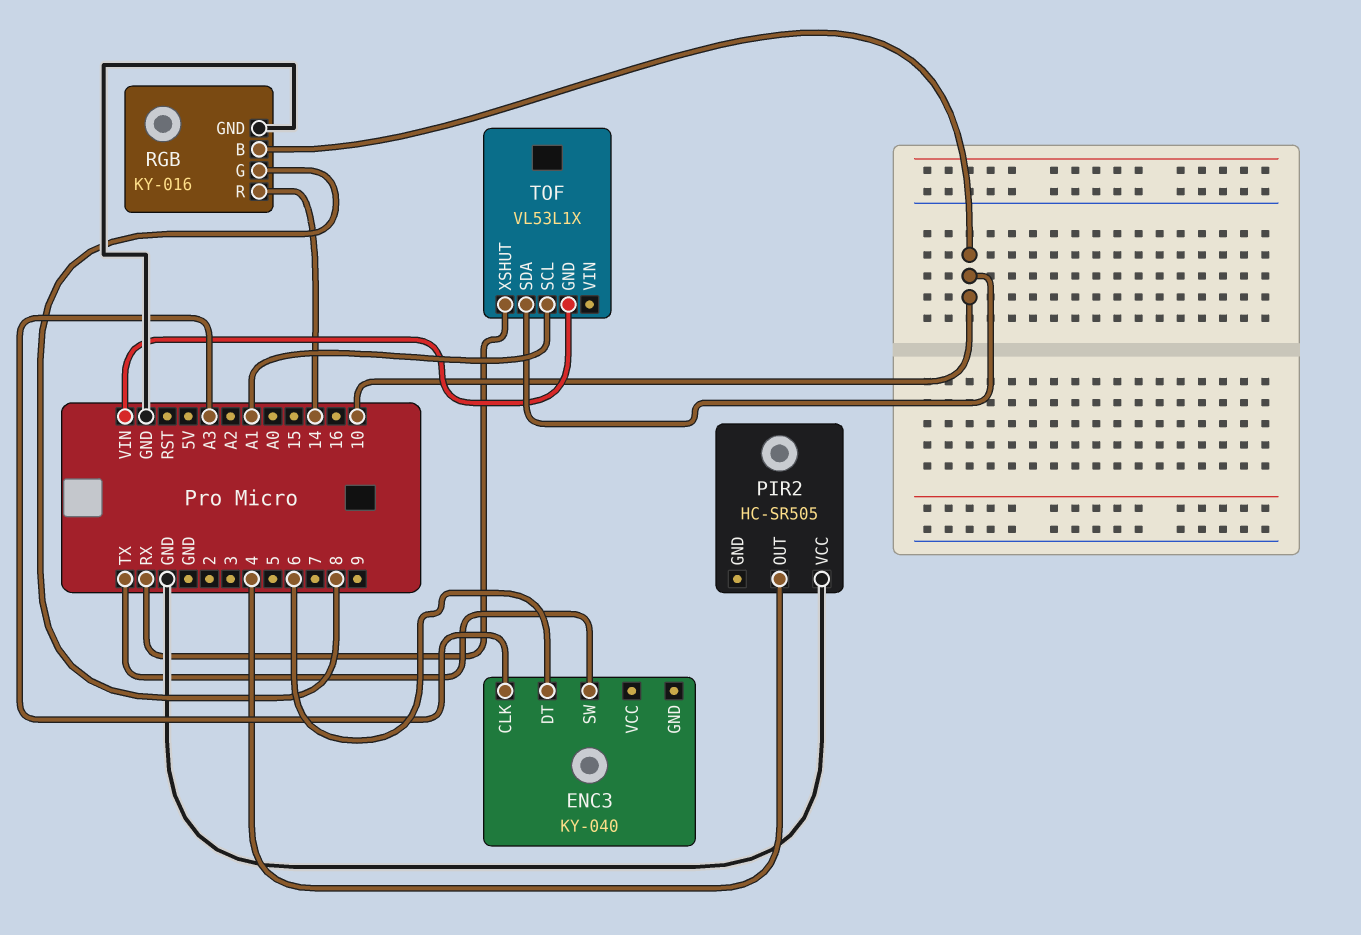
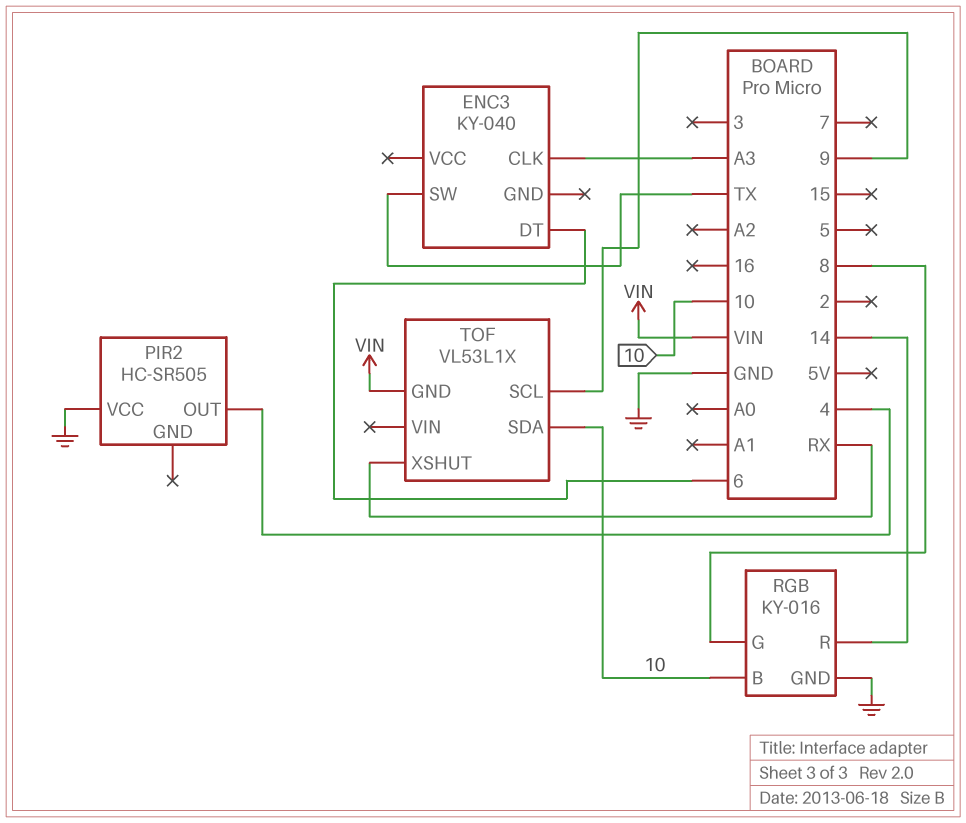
TOF pin SCL: A1 -> 9

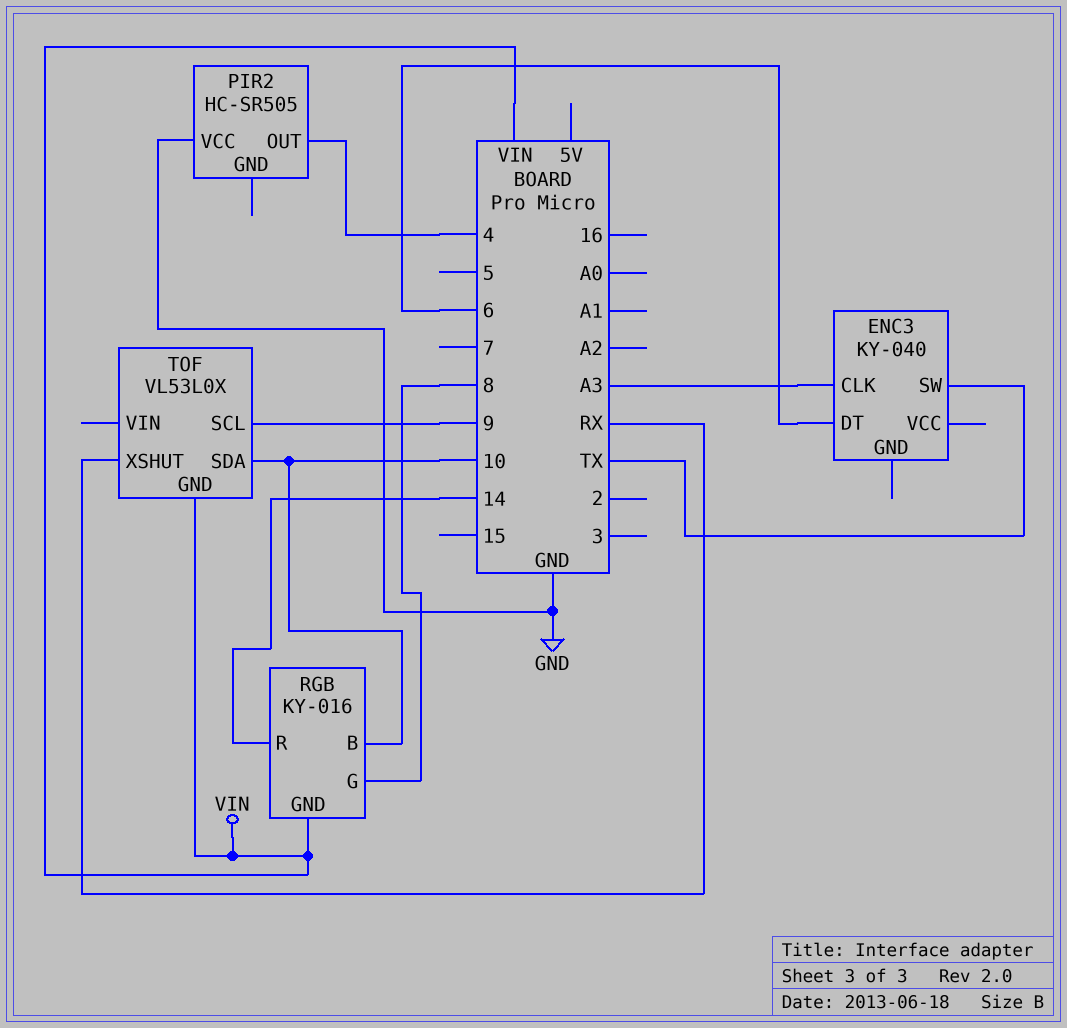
RGB pin GND: GND -> VIN
TOF: VL53L1X -> VL53L0X

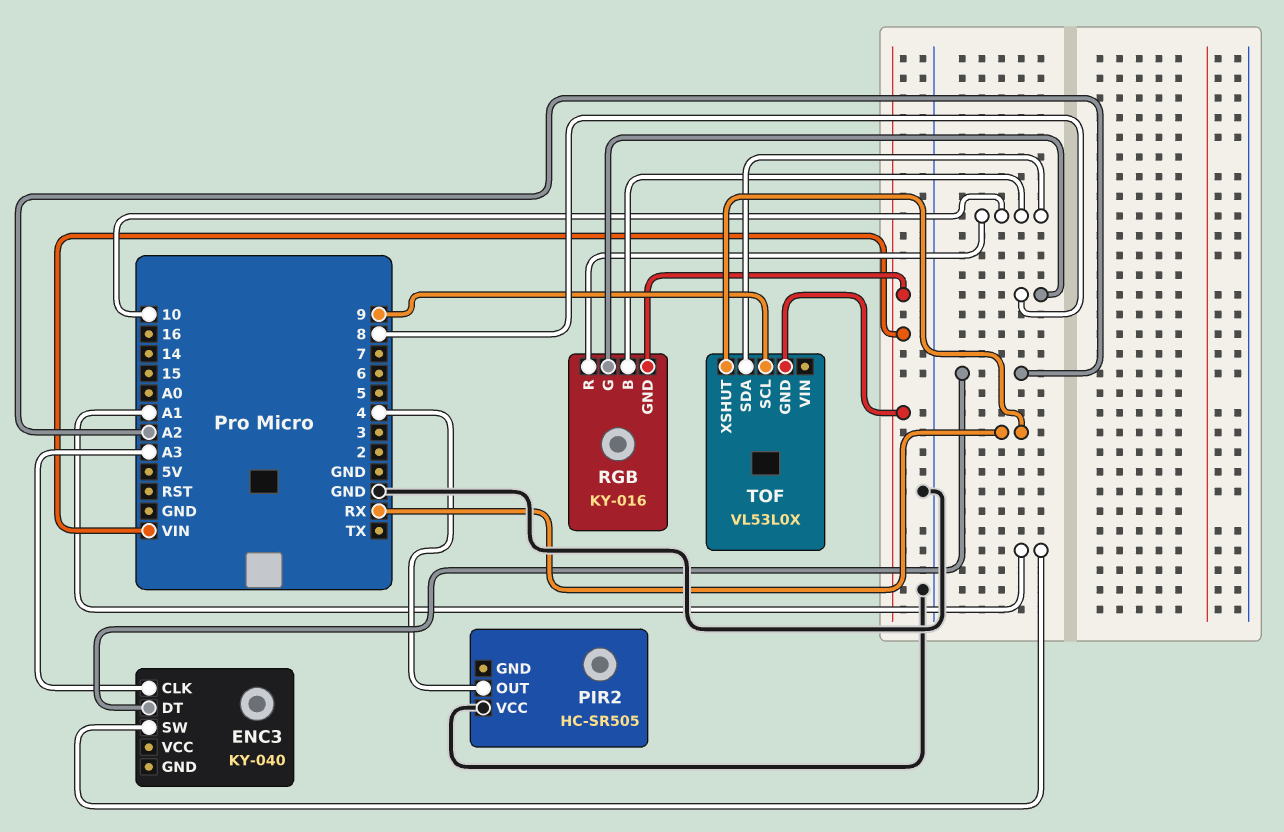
ENC3 pin DT: 6 -> A2
ENC3 pin SW: TX -> A1
RGB pin R: 14 -> 10

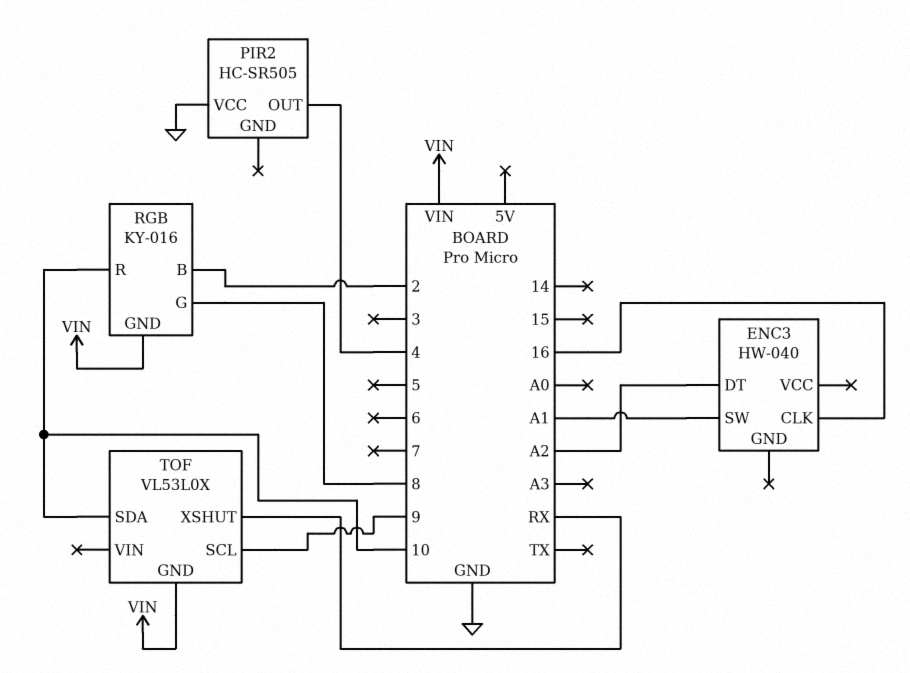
ENC3: KY-040 -> HW-040
ENC3 pin CLK: A3 -> 16
RGB pin B: 10 -> 2

